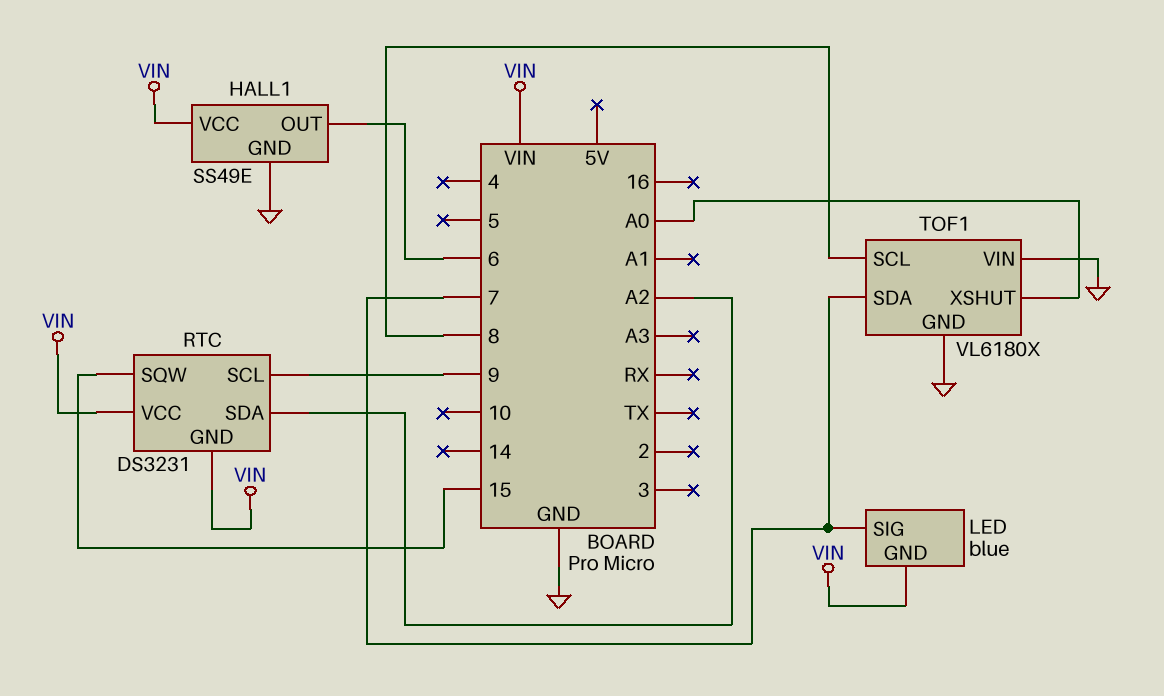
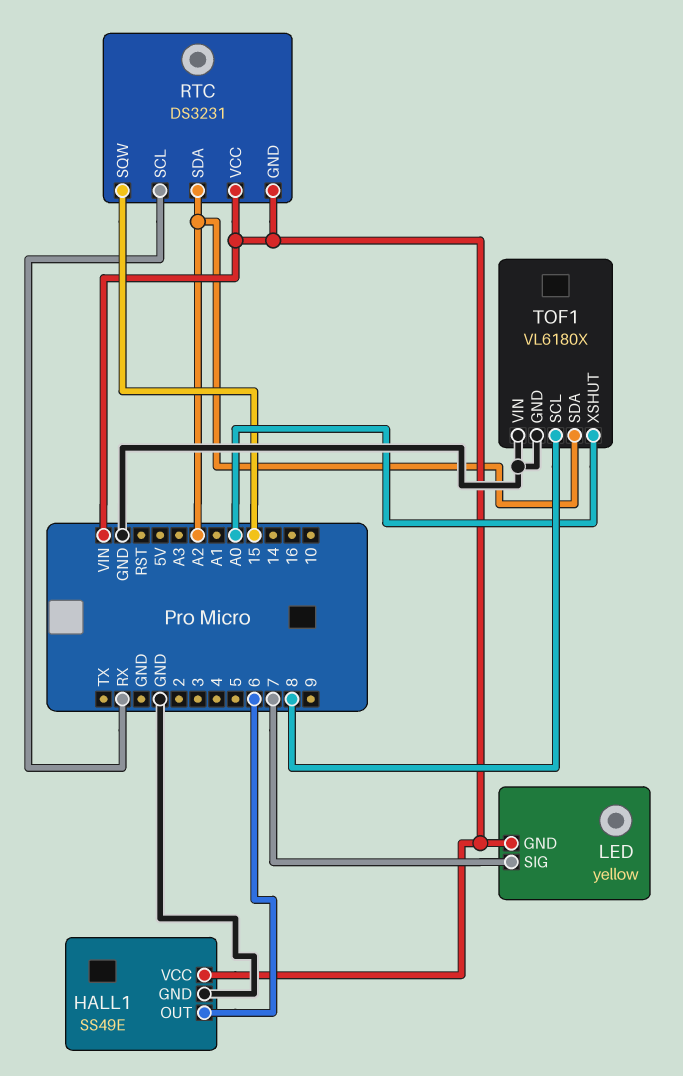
LED: blue -> yellow
RTC pin SCL: 9 -> RX
TOF1 pin SDA: 7 -> A2

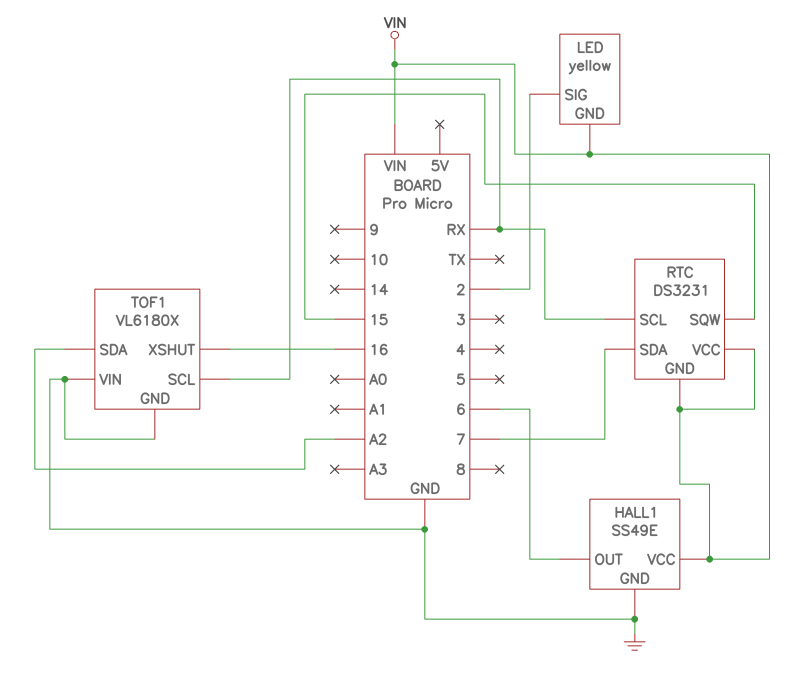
LED pin SIG: 7 -> 2
RTC pin SDA: A2 -> 7
TOF1 pin SCL: 8 -> RX
TOF1 pin XSHUT: A0 -> 16

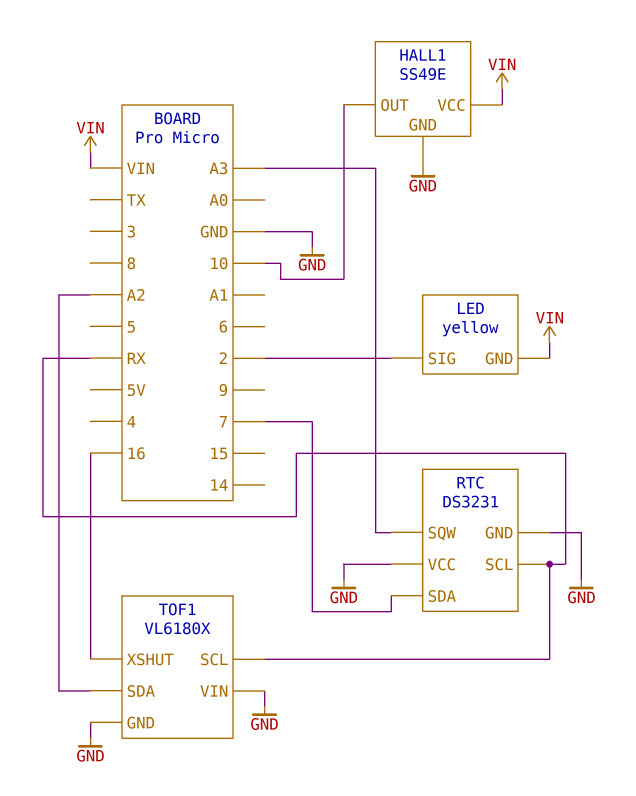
HALL1 pin OUT: 6 -> 10
RTC pin GND: VIN -> GND
RTC pin SQW: 15 -> A3
RTC pin VCC: VIN -> GND

